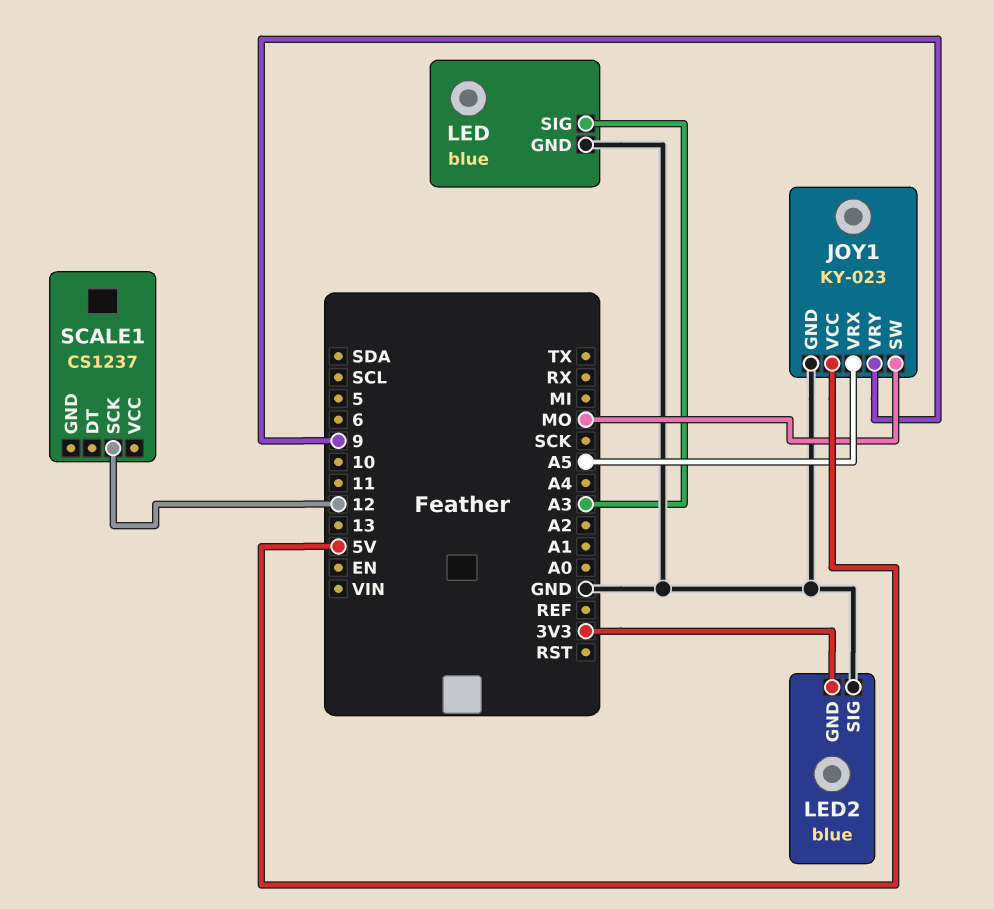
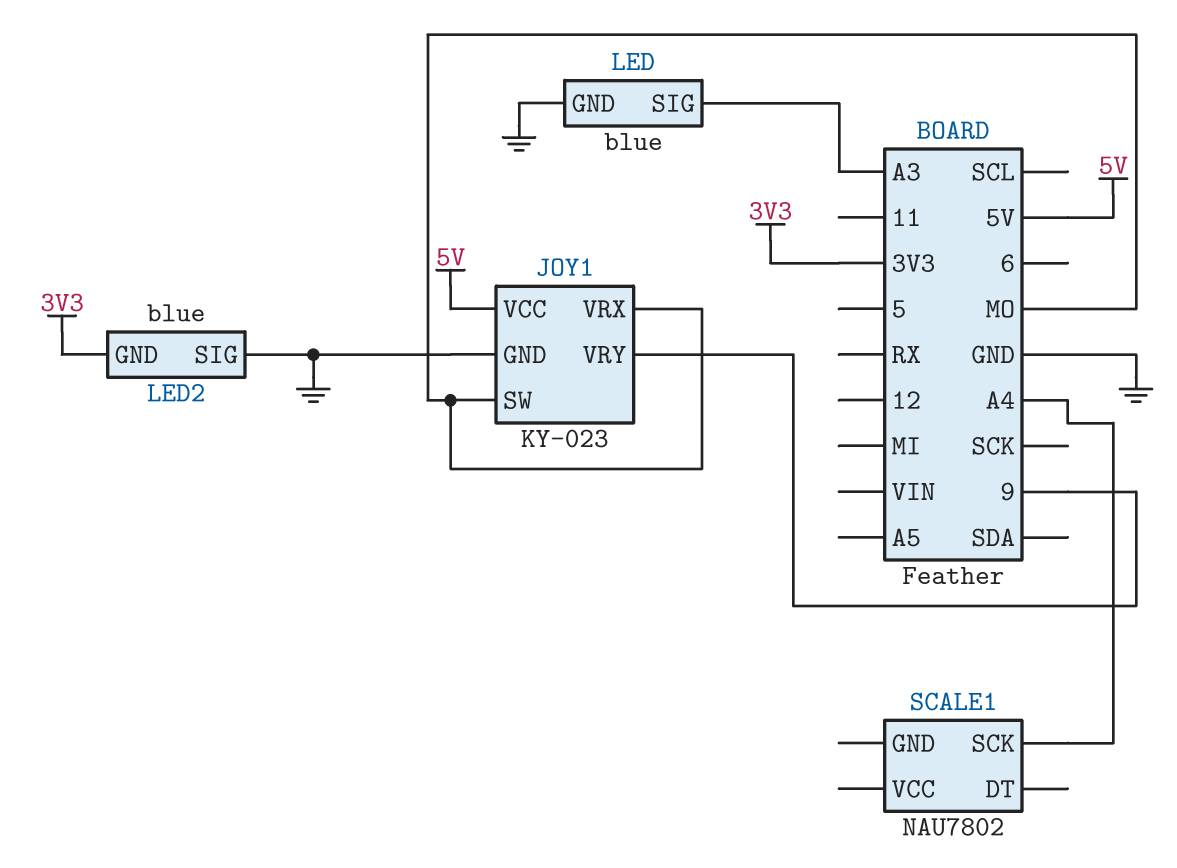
JOY1 pin VRX: A5 -> MO
SCALE1: CS1237 -> NAU7802
SCALE1 pin SCK: 12 -> A4

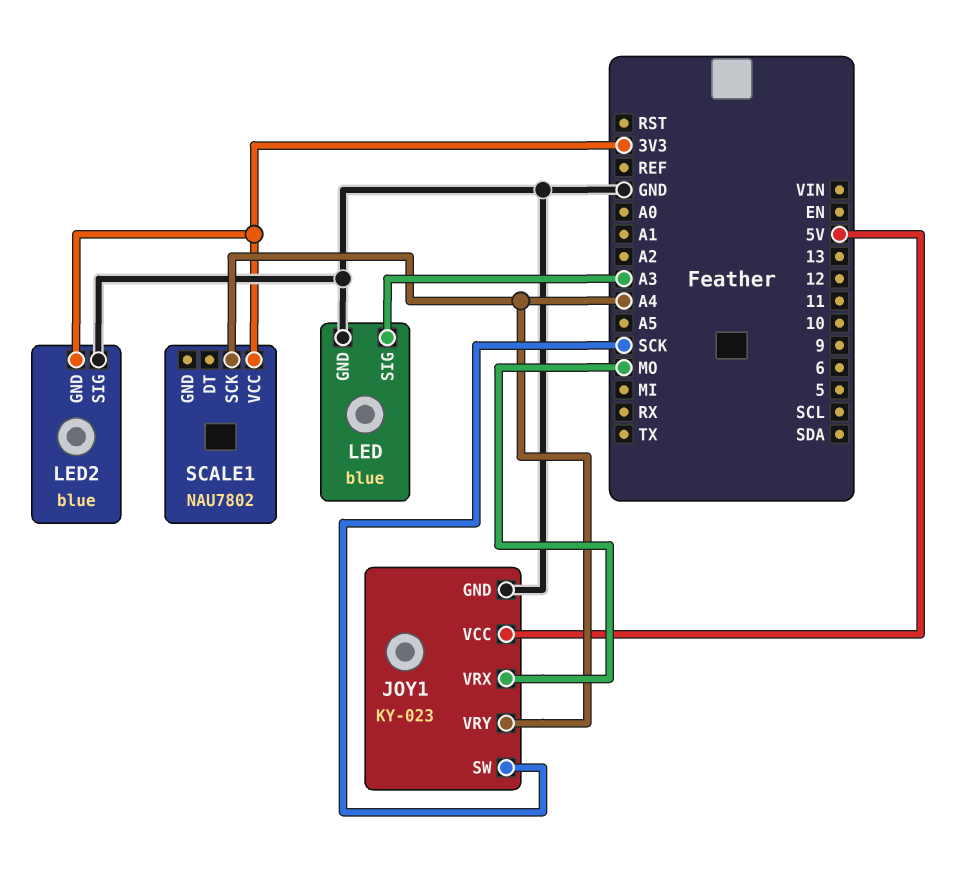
JOY1 pin SW: MO -> SCK
JOY1 pin VRY: 9 -> A4
SCALE1 pin VCC: none -> 3V3

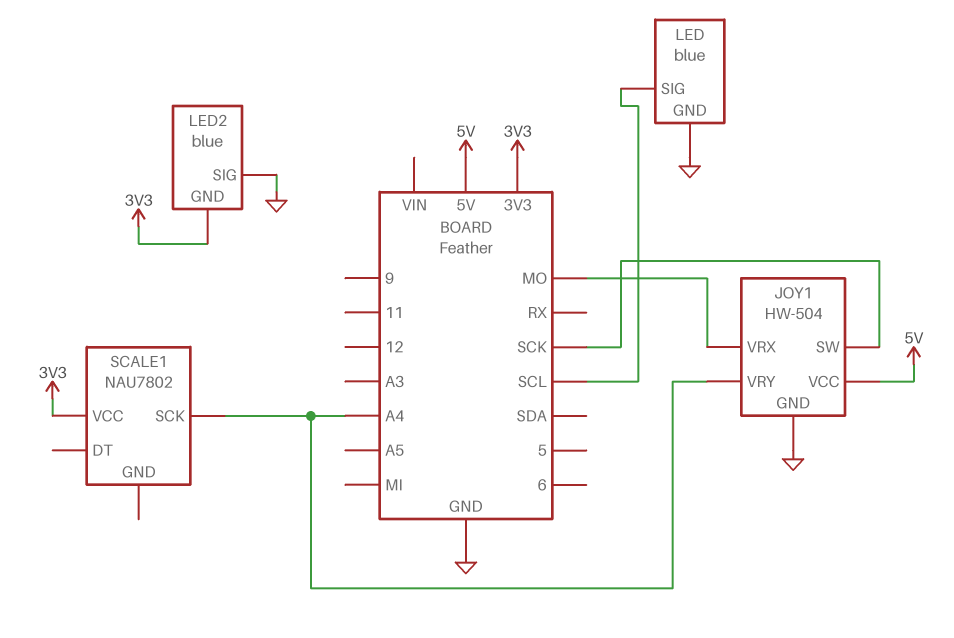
JOY1: KY-023 -> HW-504
LED pin SIG: A3 -> SCL

